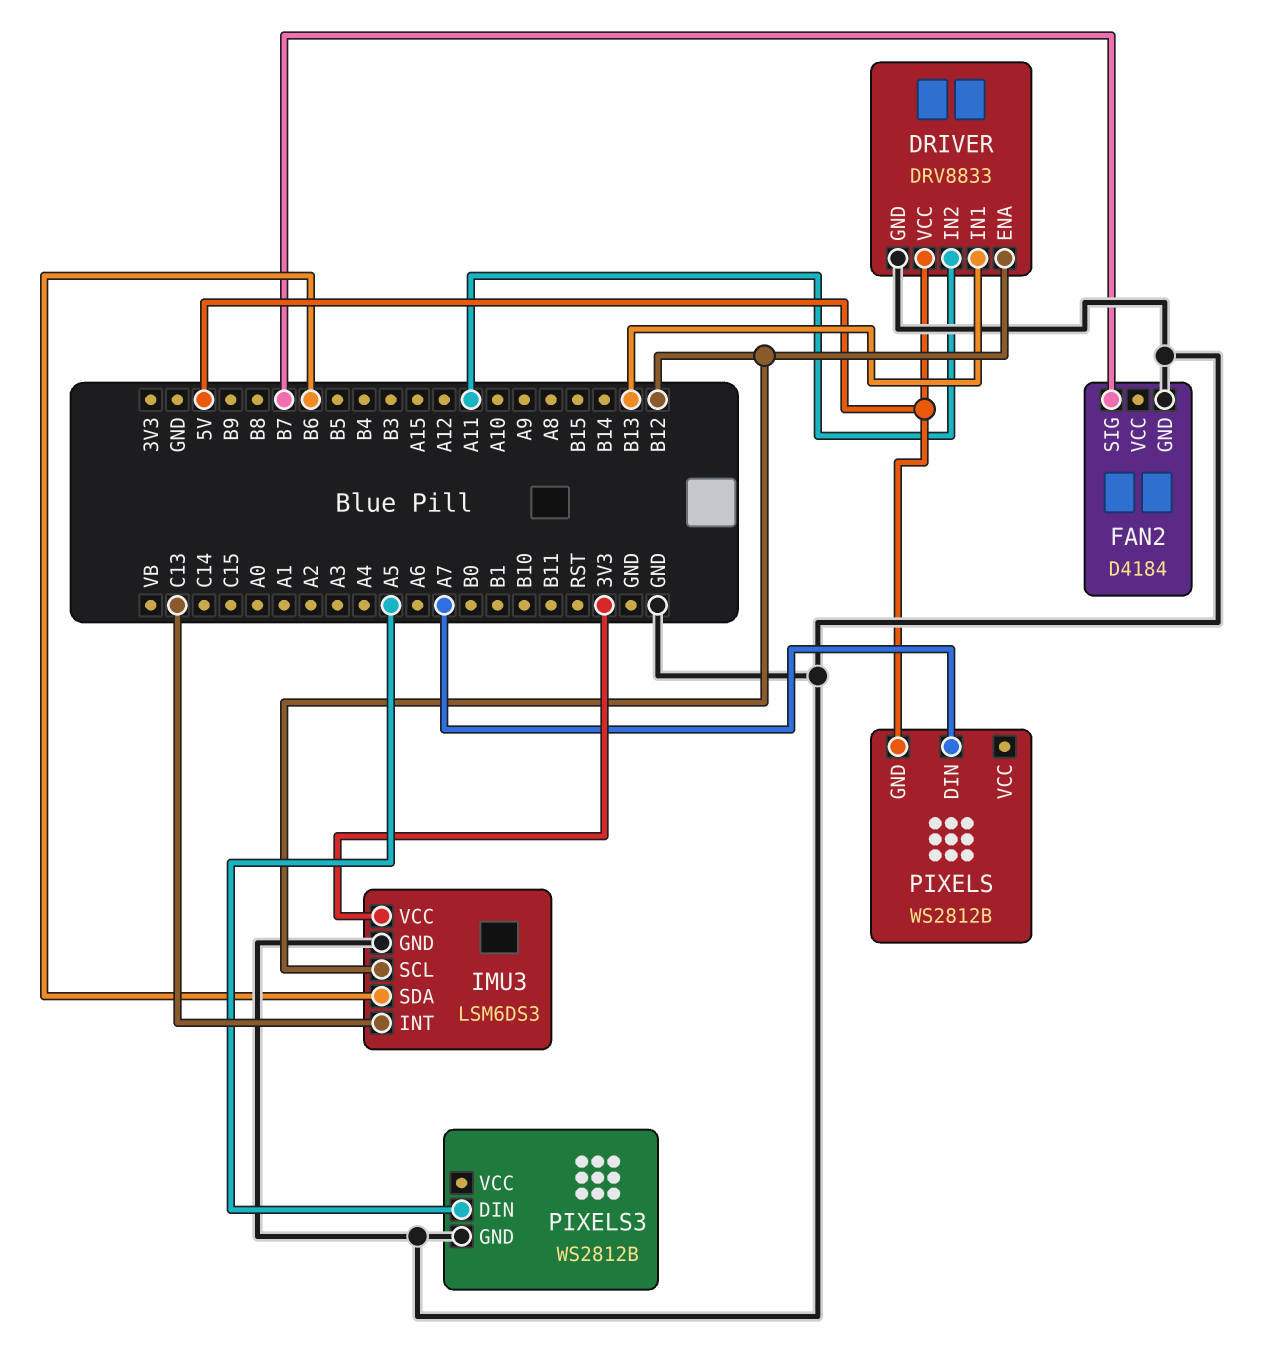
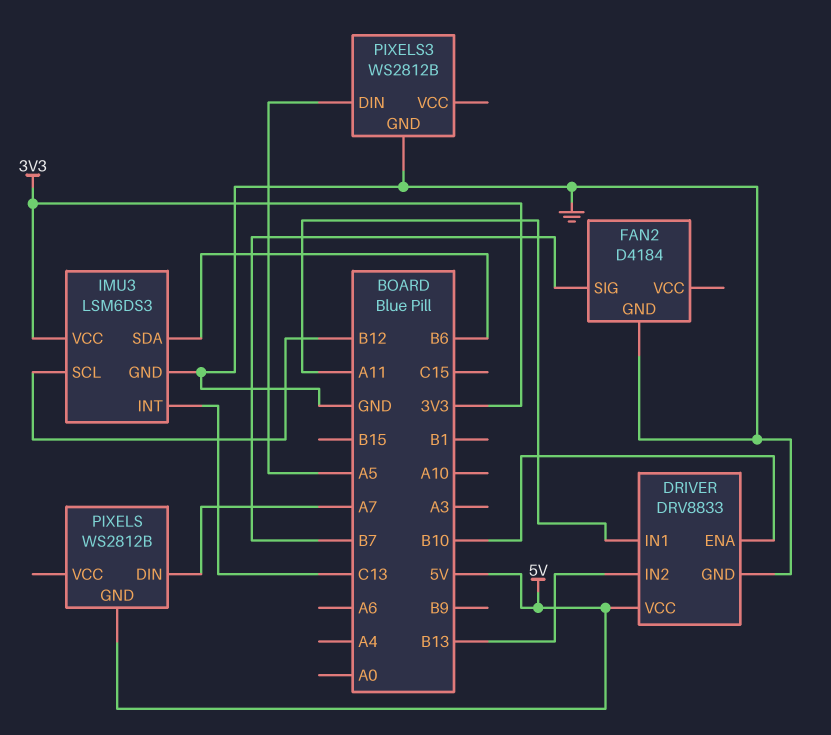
DRIVER pin ENA: B12 -> B10
DRIVER pin IN1: B13 -> A11
DRIVER pin IN2: A11 -> B13

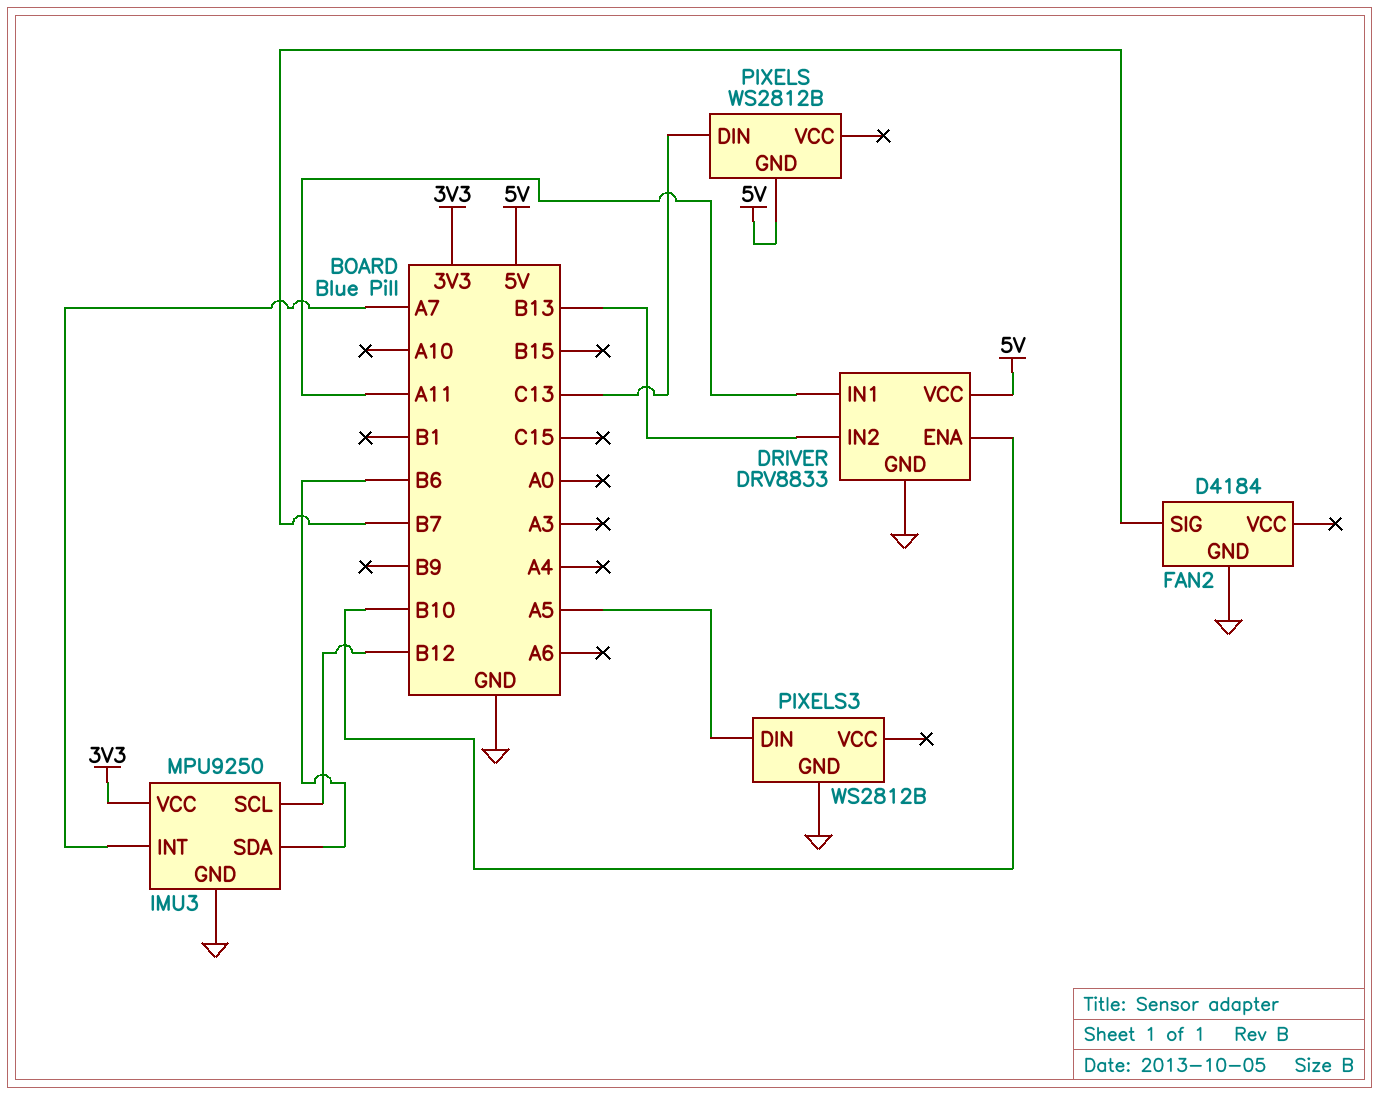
IMU3: LSM6DS3 -> MPU9250
IMU3 pin INT: C13 -> A7
PIXELS pin DIN: A7 -> C13

